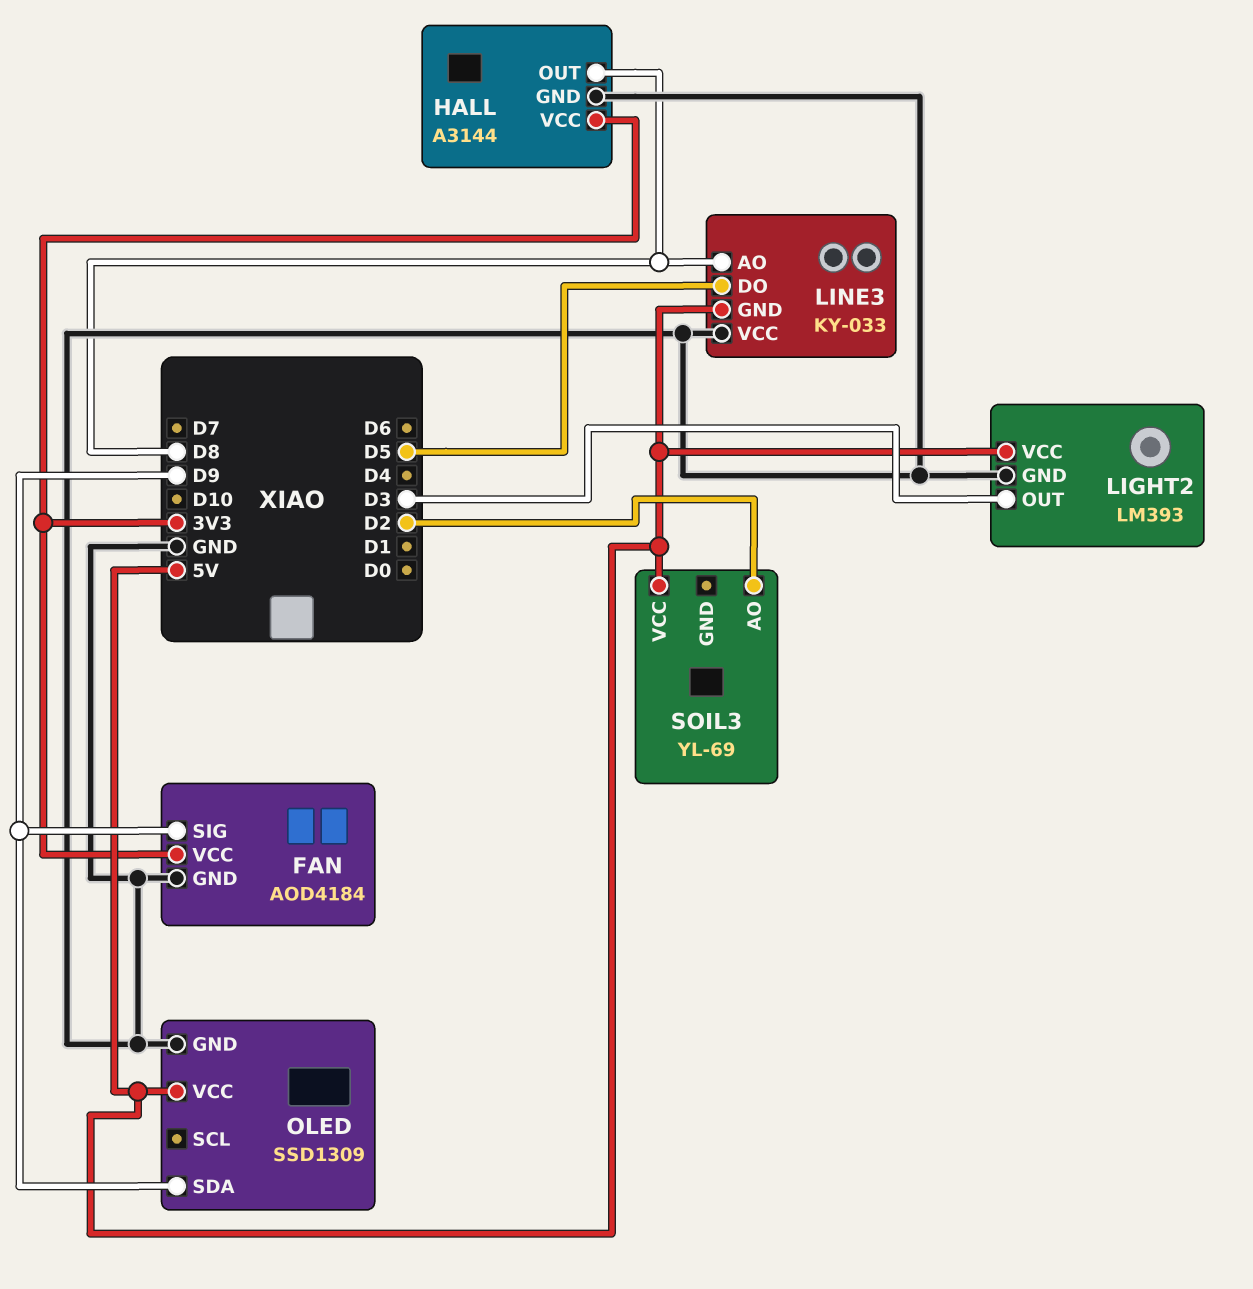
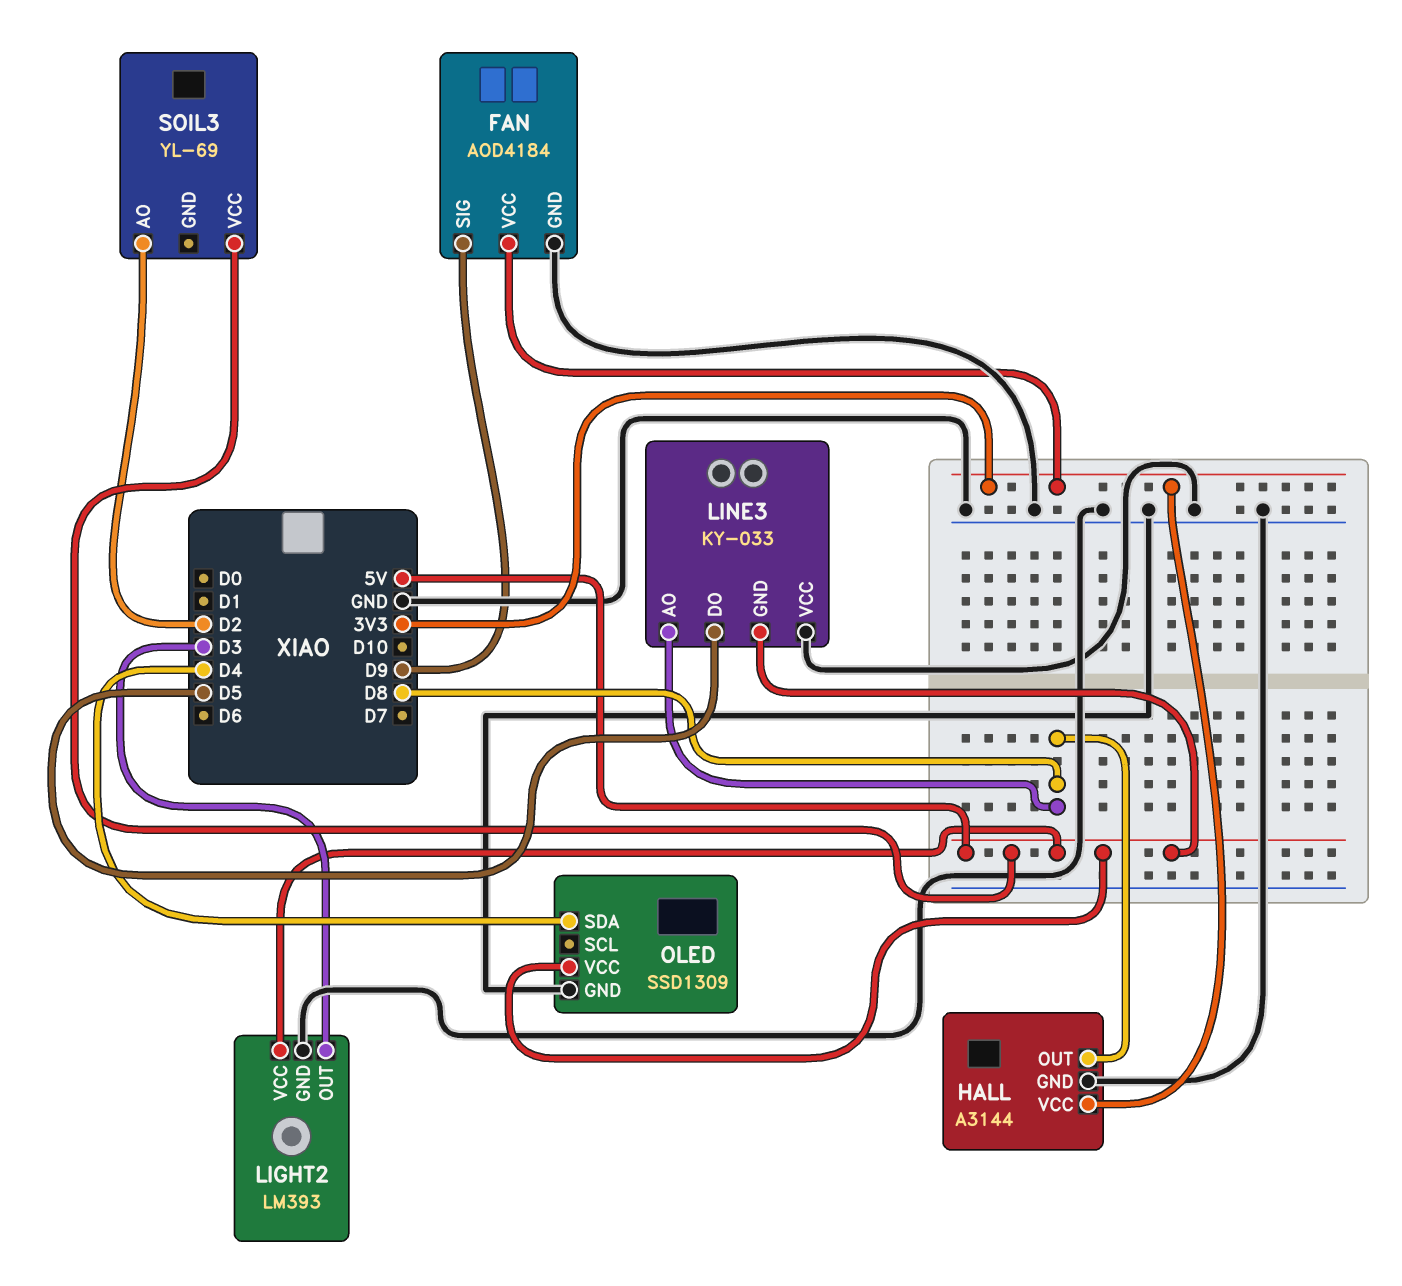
OLED pin SDA: D9 -> D4

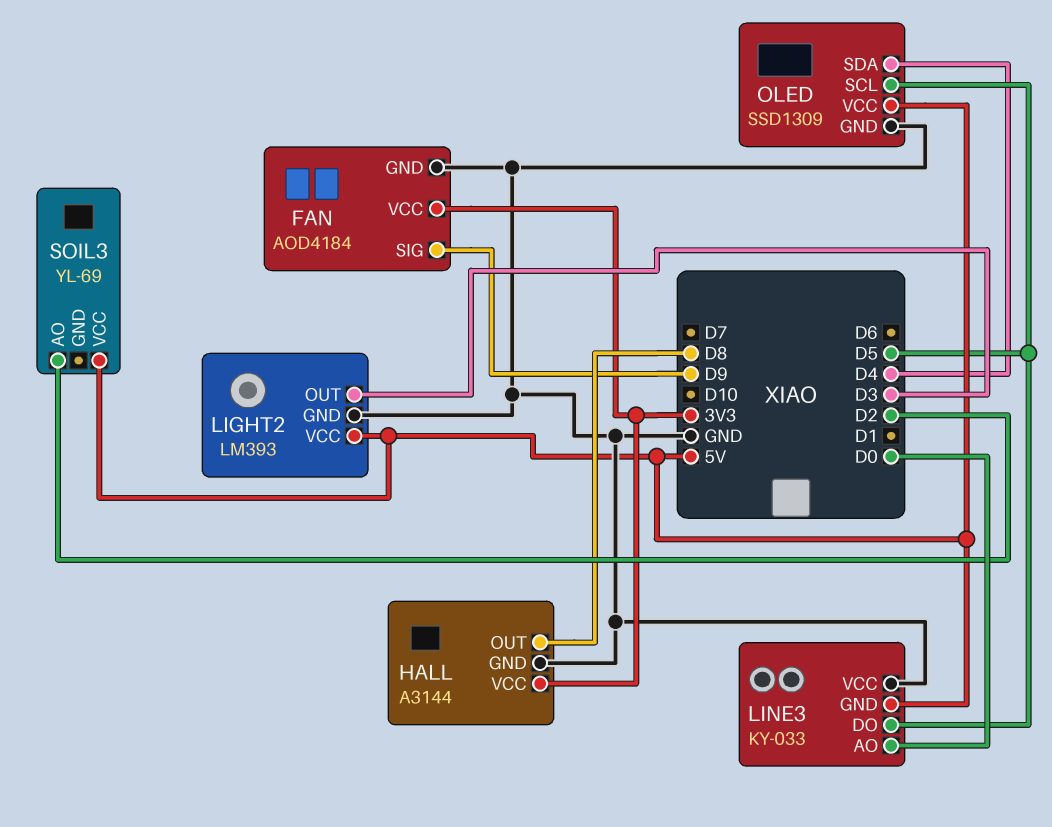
LINE3 pin AO: D8 -> D0
OLED pin SCL: none -> D5

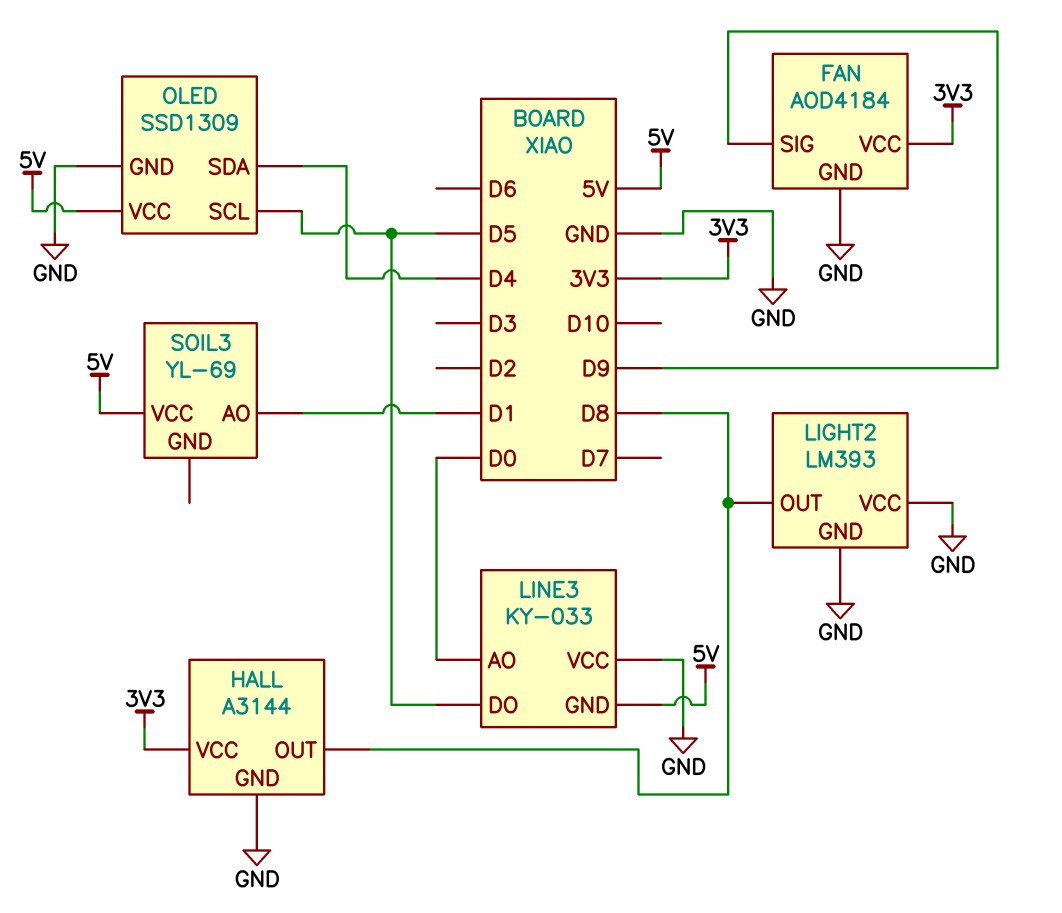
LIGHT2 pin OUT: D3 -> D8
LIGHT2 pin VCC: 5V -> GND
SOIL3 pin AO: D2 -> D1

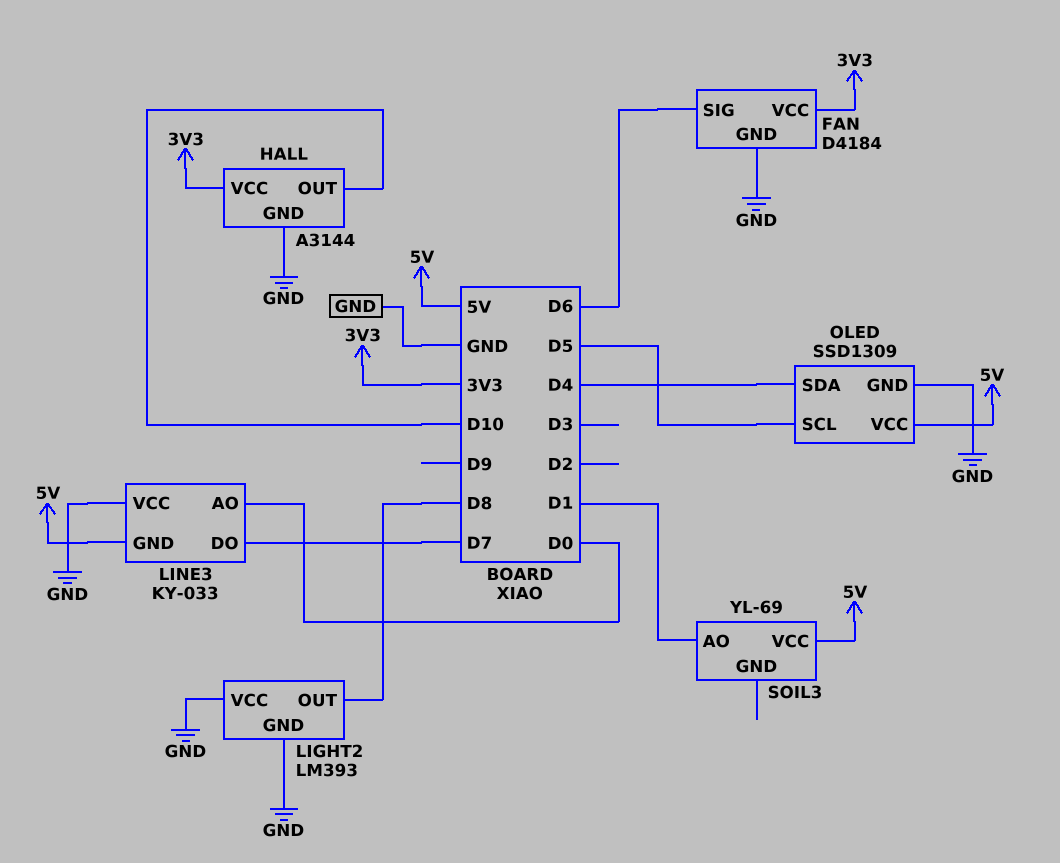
FAN: AOD4184 -> D4184
FAN pin SIG: D9 -> D6
HALL pin OUT: D8 -> D10
LINE3 pin DO: D5 -> D7

